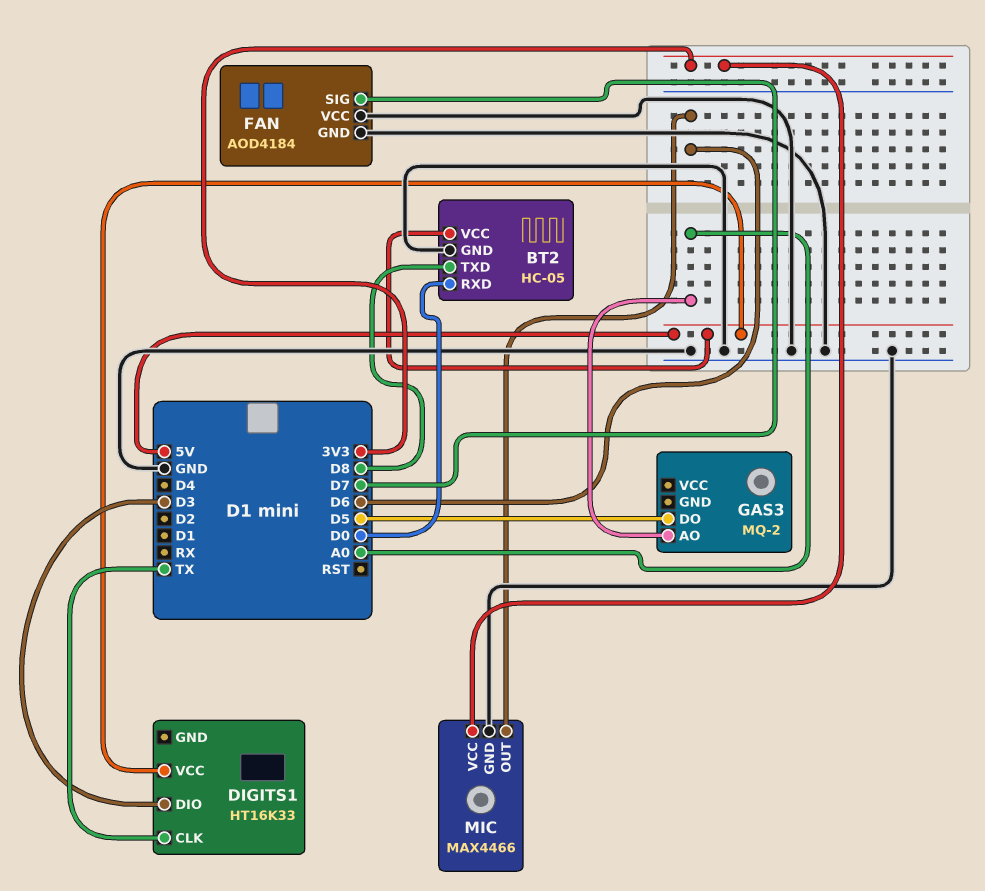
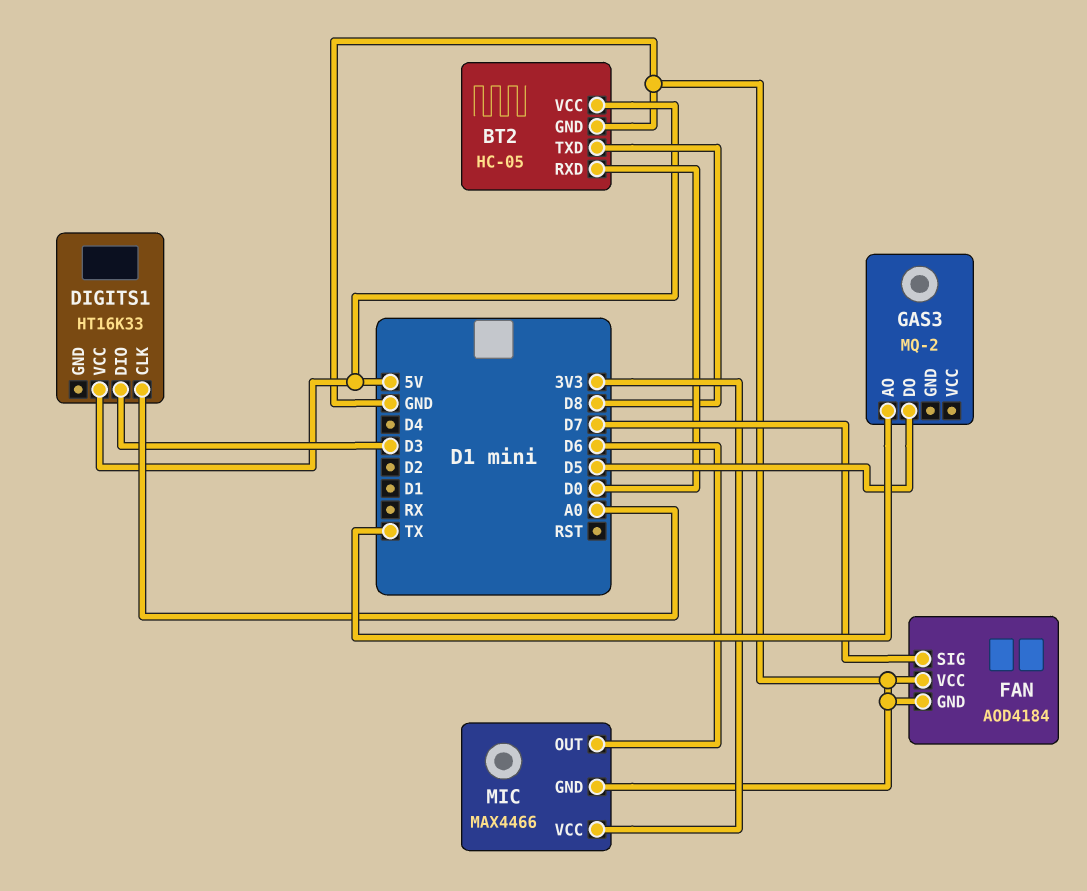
DIGITS1 pin CLK: TX -> A0
GAS3 pin AO: A0 -> TX

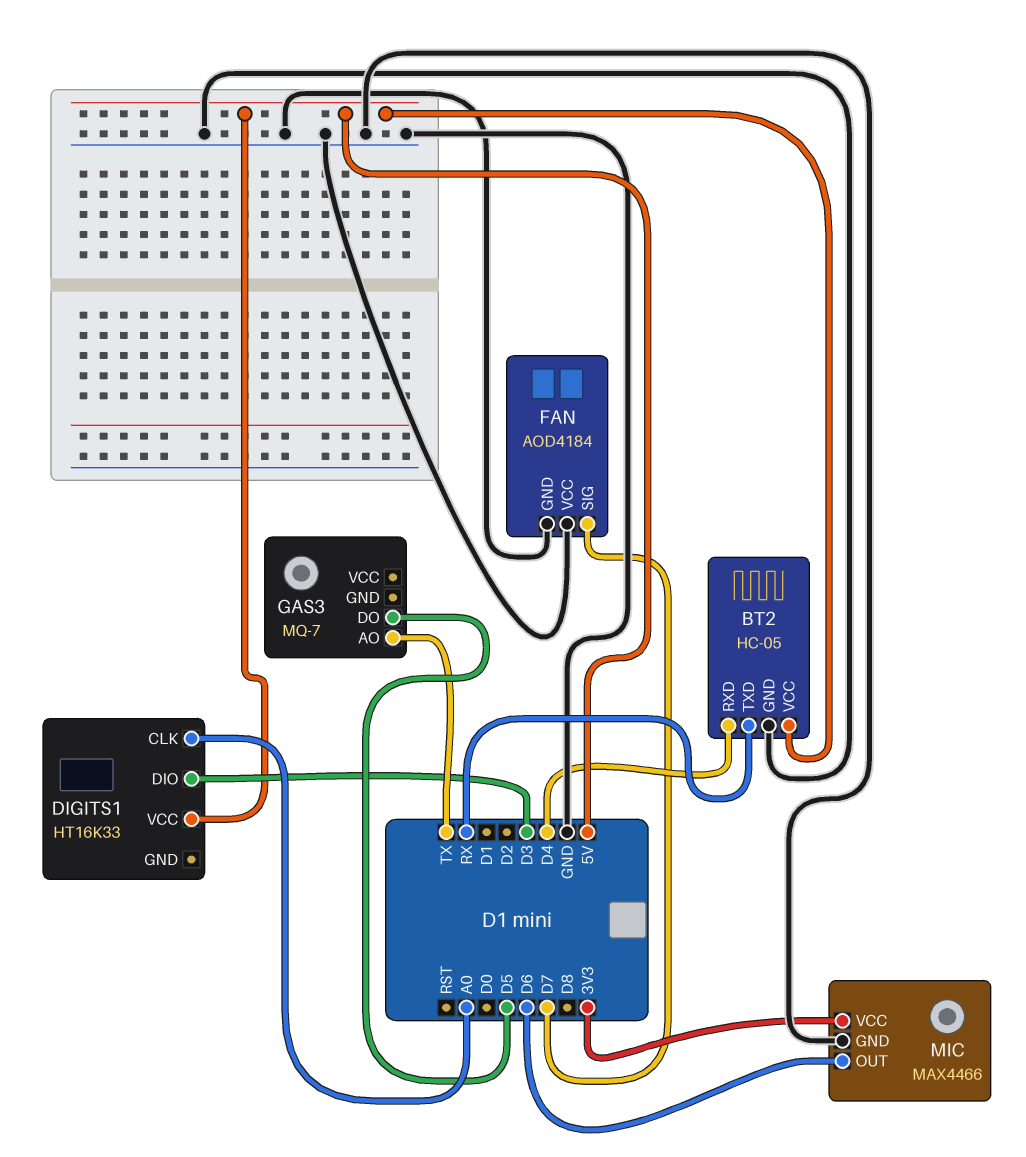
BT2 pin RXD: D0 -> D4
BT2 pin TXD: D8 -> RX
GAS3: MQ-2 -> MQ-7

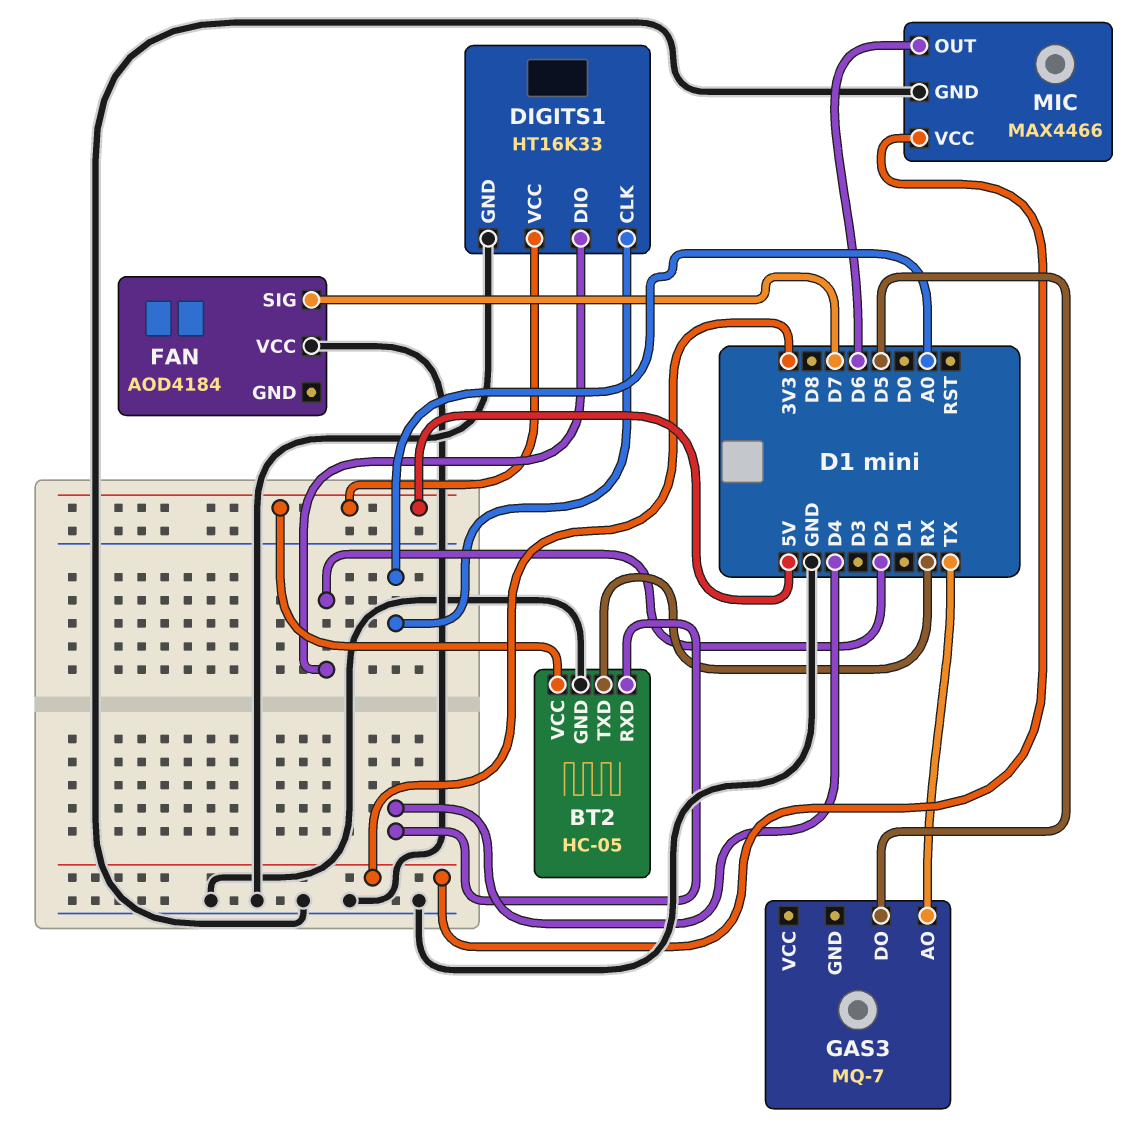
DIGITS1 pin DIO: D3 -> D2
DIGITS1 pin GND: none -> GND
FAN pin GND: GND -> none

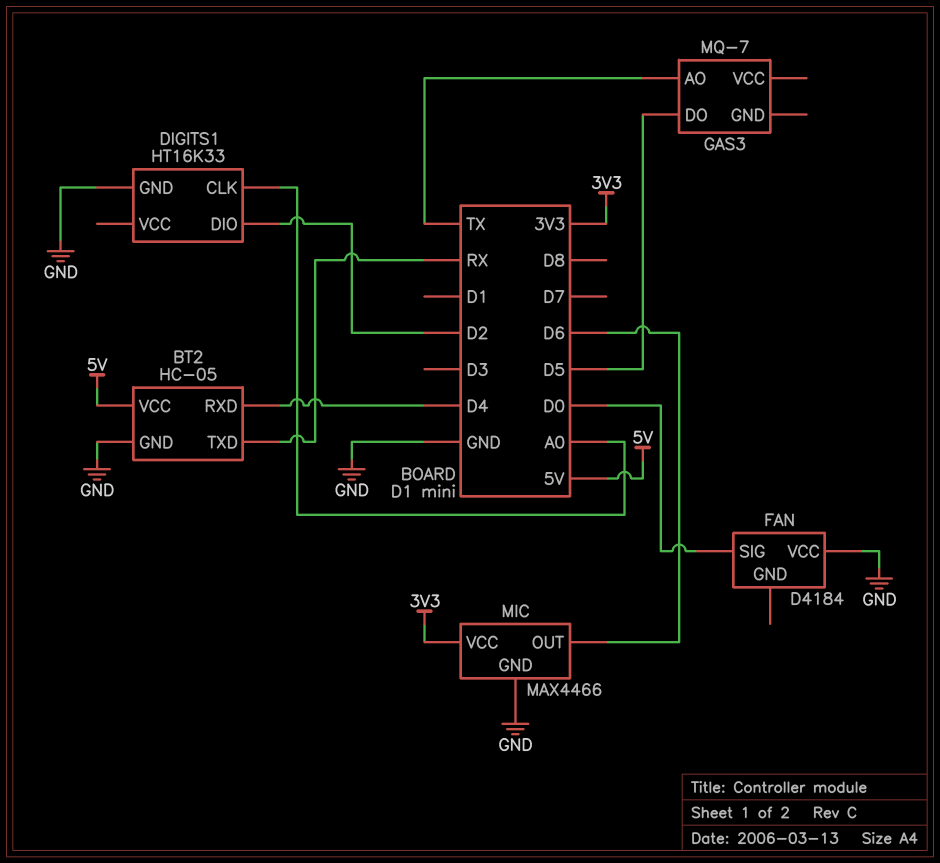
DIGITS1 pin VCC: 5V -> none
FAN: AOD4184 -> D4184
FAN pin SIG: D7 -> D0

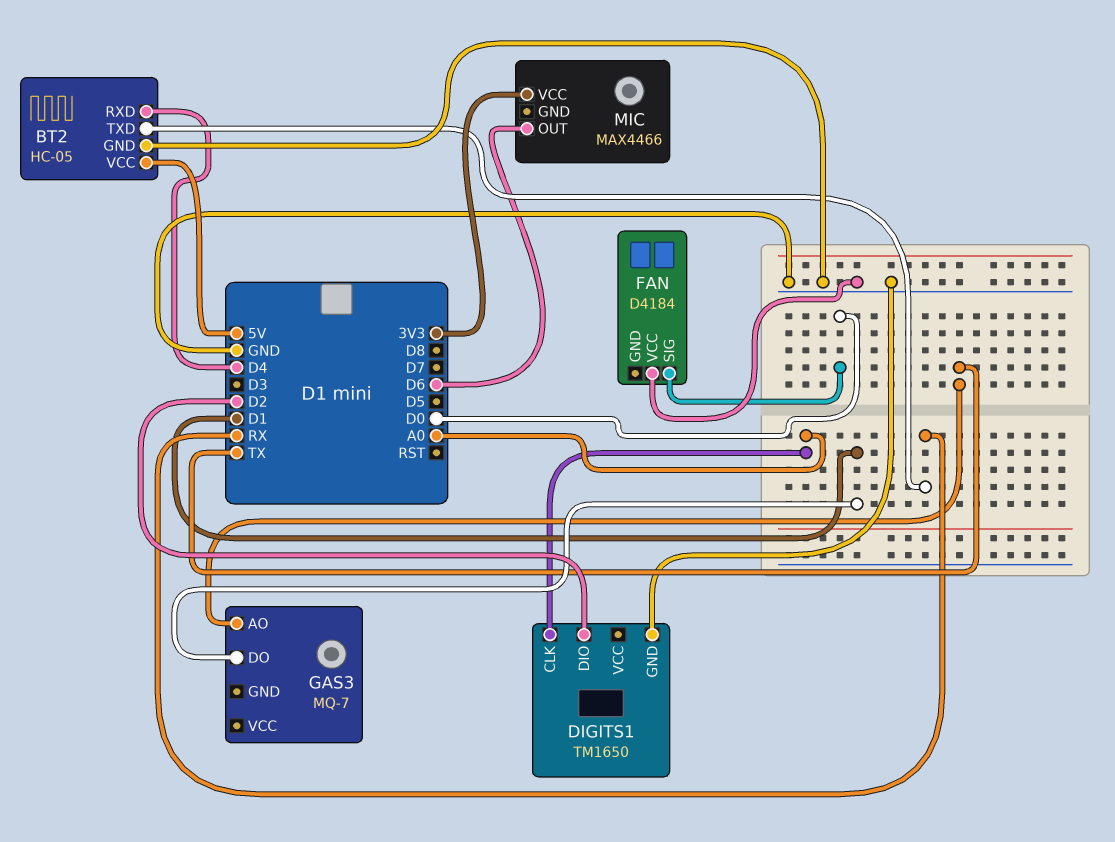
DIGITS1: HT16K33 -> TM1650
GAS3 pin DO: D5 -> D1
MIC pin GND: GND -> none

